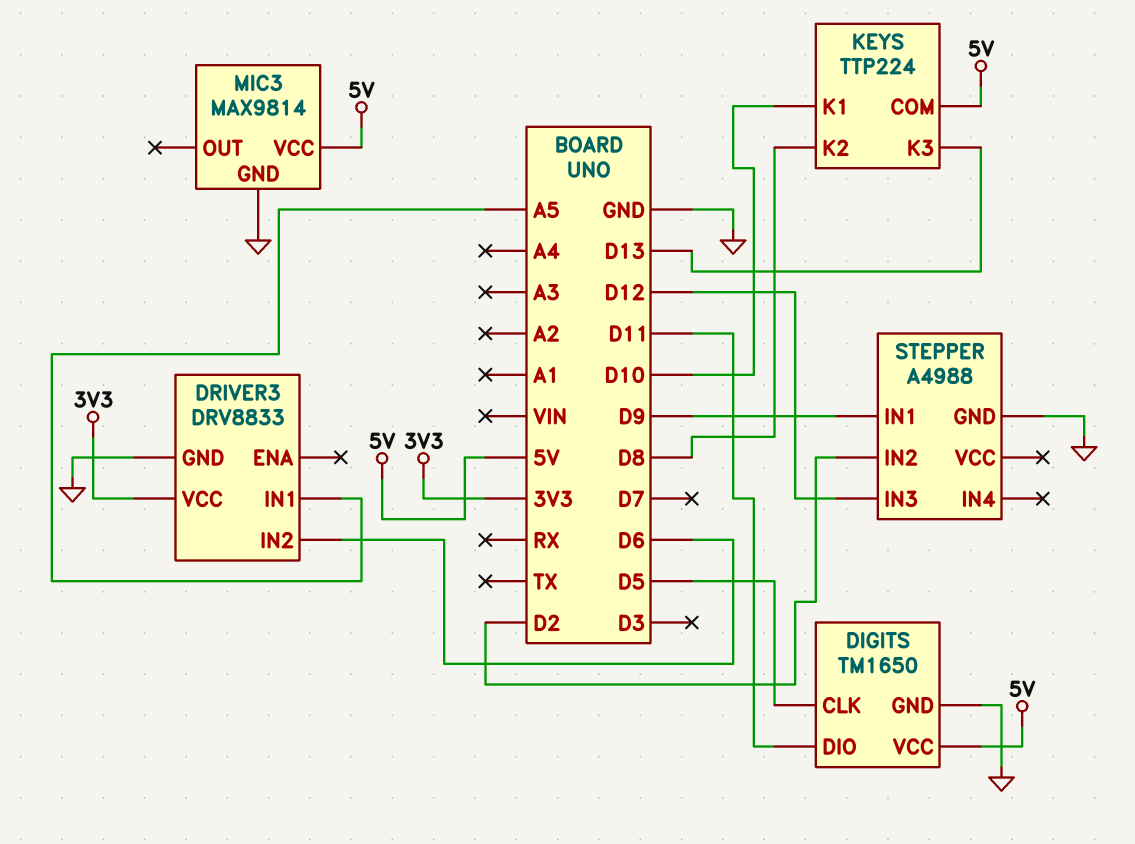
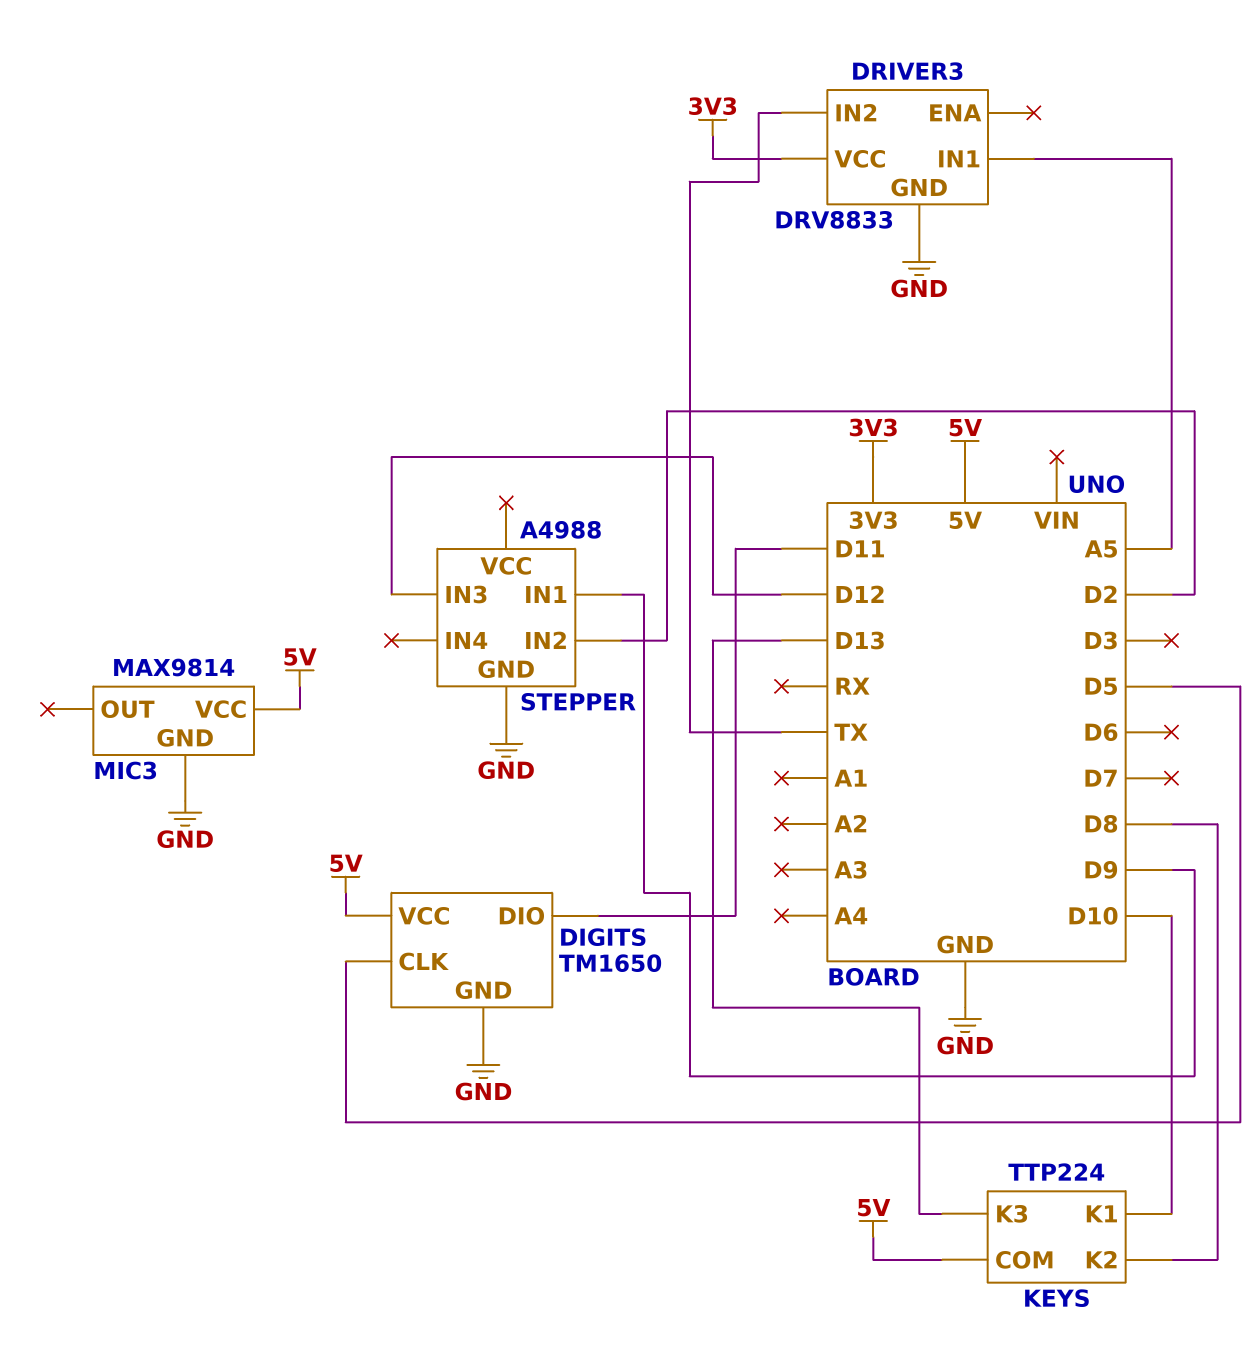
DRIVER3 pin IN2: D6 -> TX

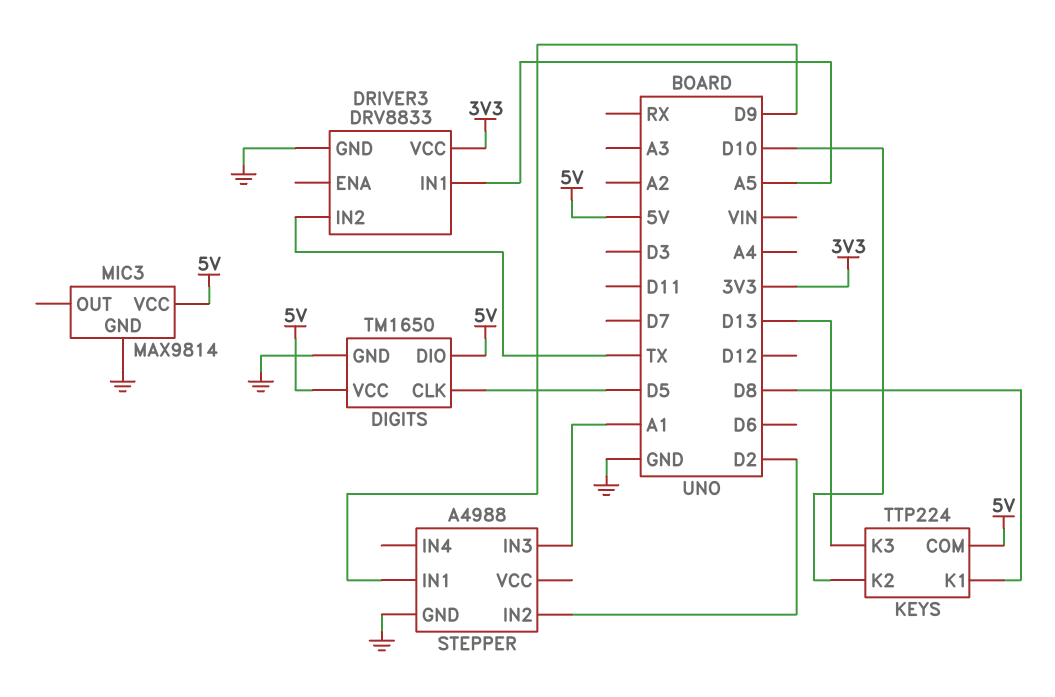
DIGITS pin DIO: D11 -> 5V
KEYS pin K1: D10 -> D8
KEYS pin K2: D8 -> D10
STEPPER pin IN3: D12 -> A1

